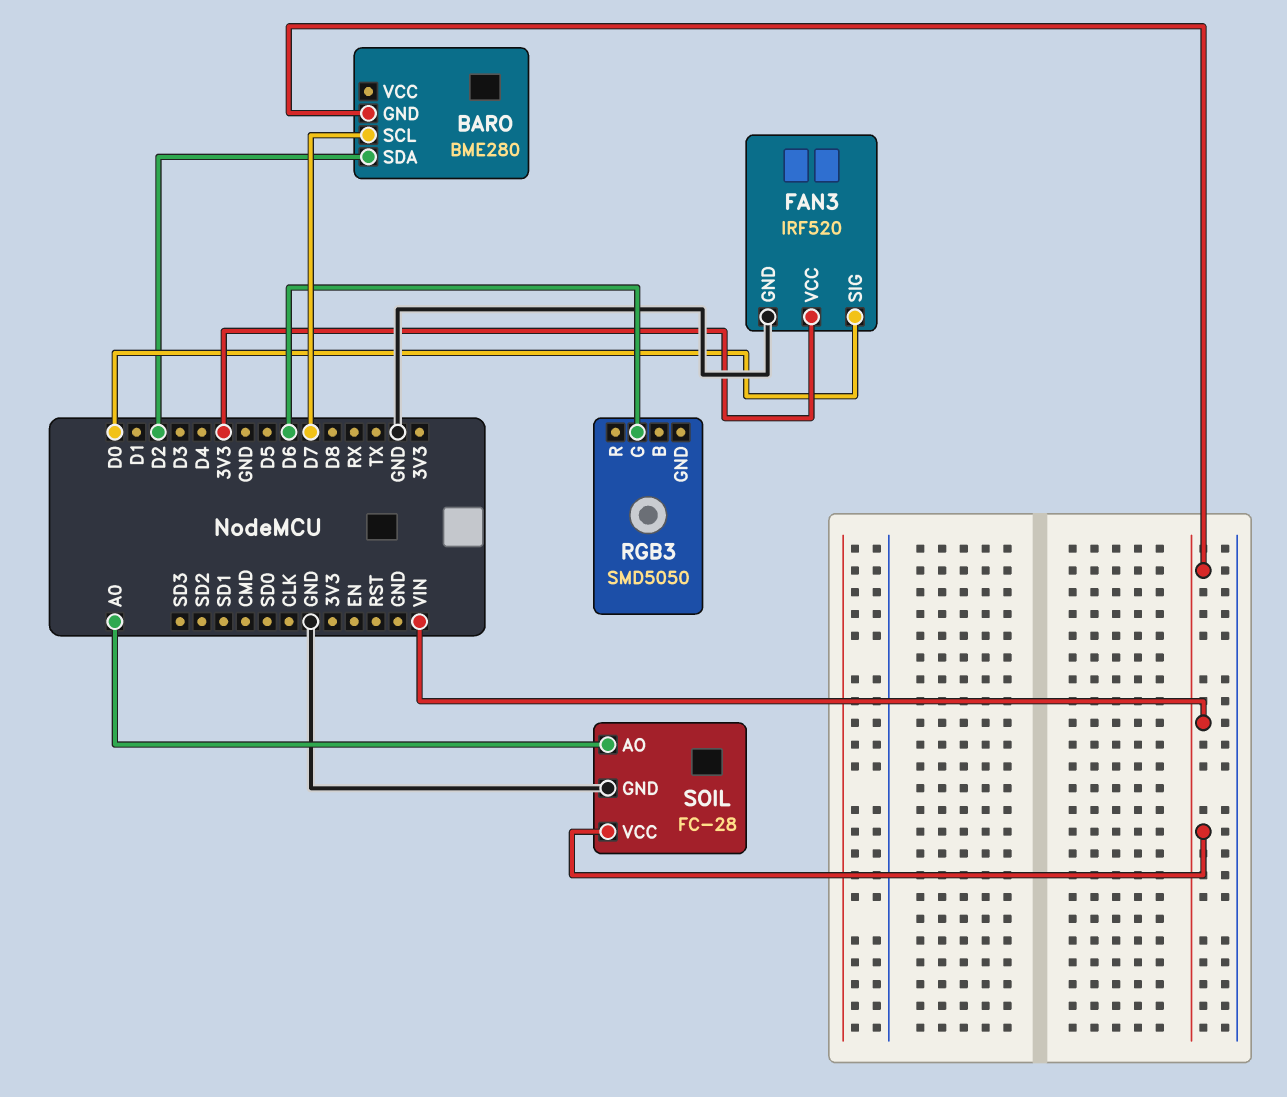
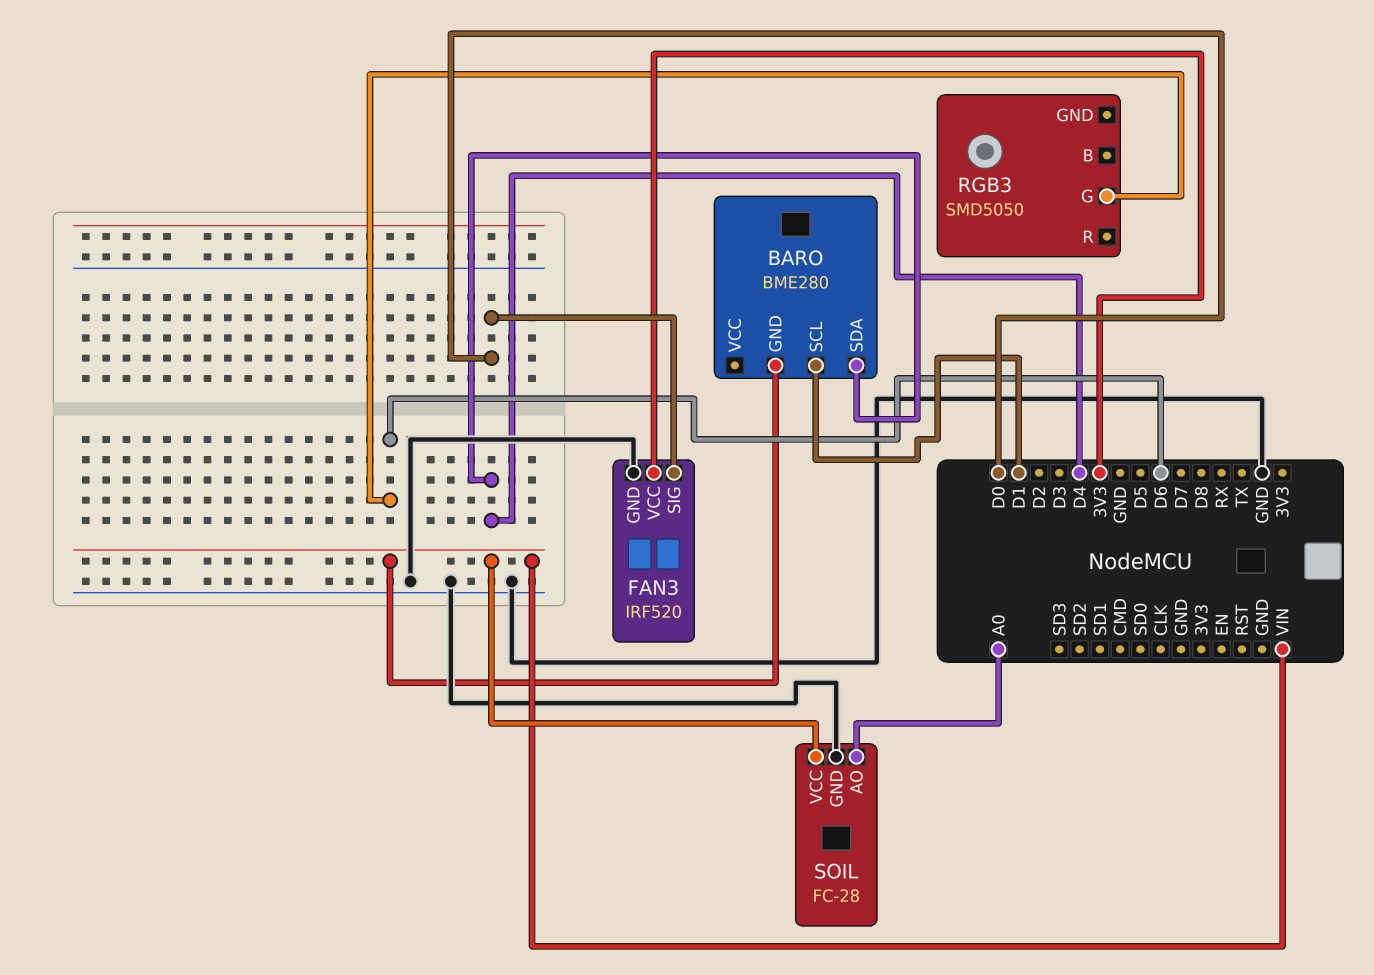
BARO pin SCL: D7 -> D1
BARO pin SDA: D2 -> D4

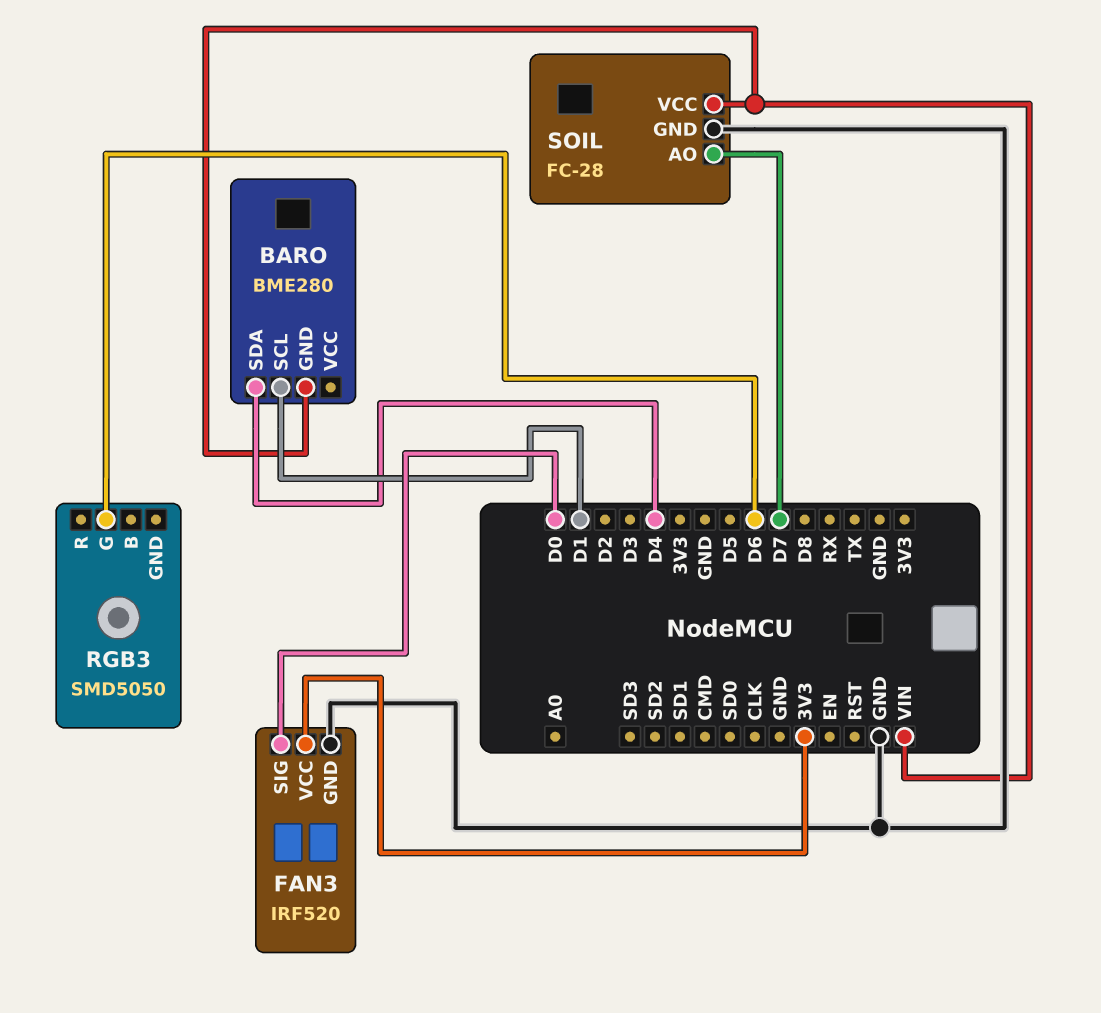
SOIL pin AO: A0 -> D7

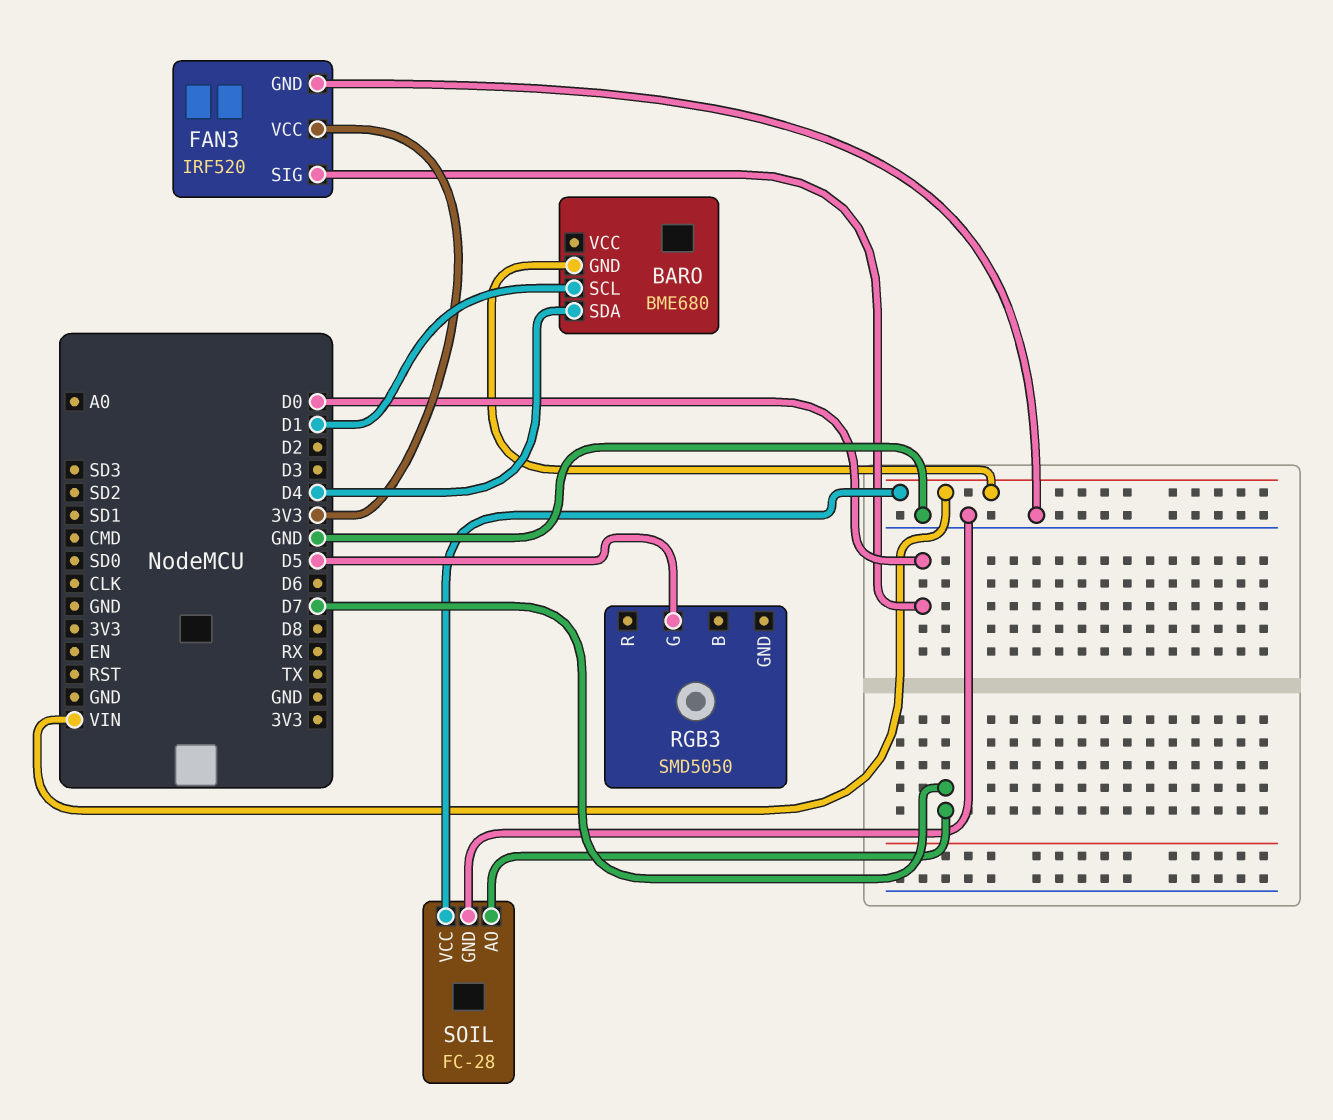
BARO: BME280 -> BME680
RGB3 pin G: D6 -> D5

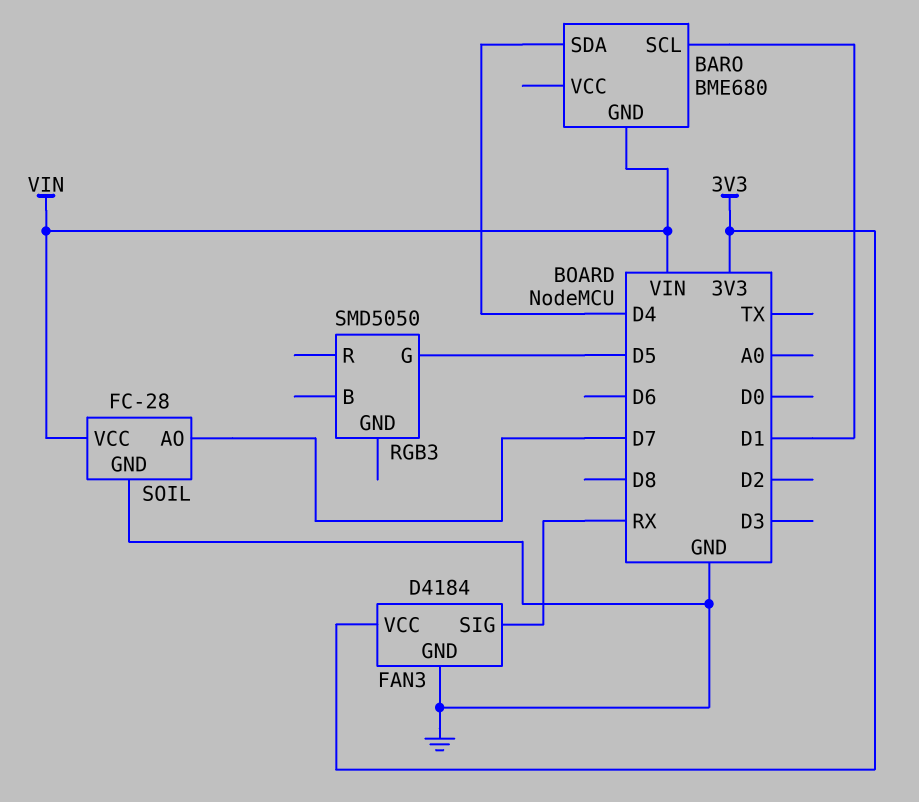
FAN3: IRF520 -> D4184
FAN3 pin SIG: D0 -> RX

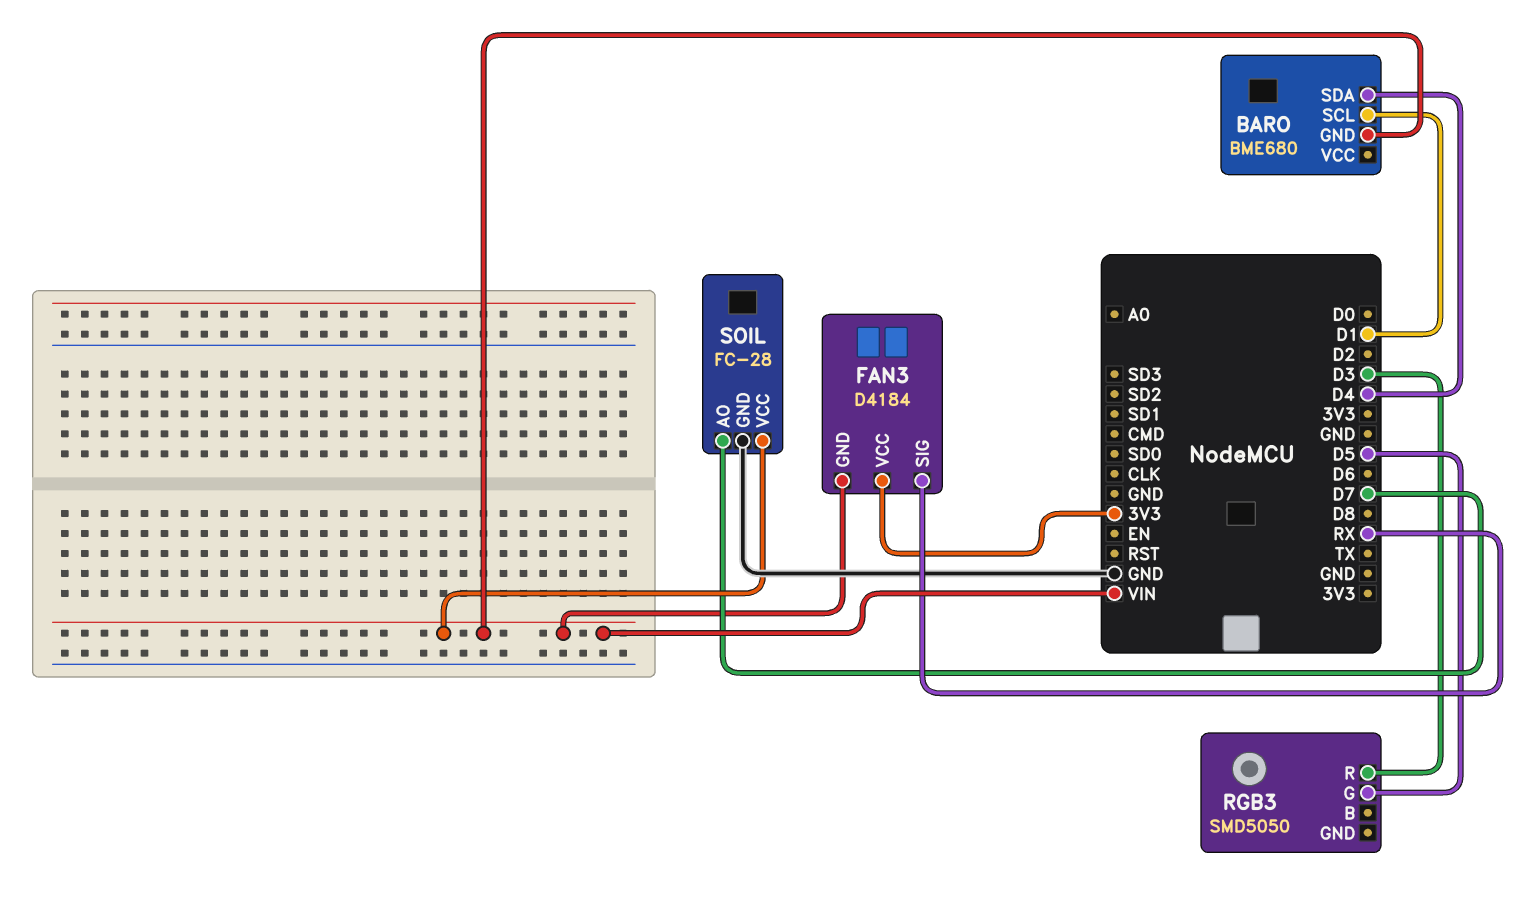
FAN3 pin GND: GND -> VIN
RGB3 pin R: none -> D3

